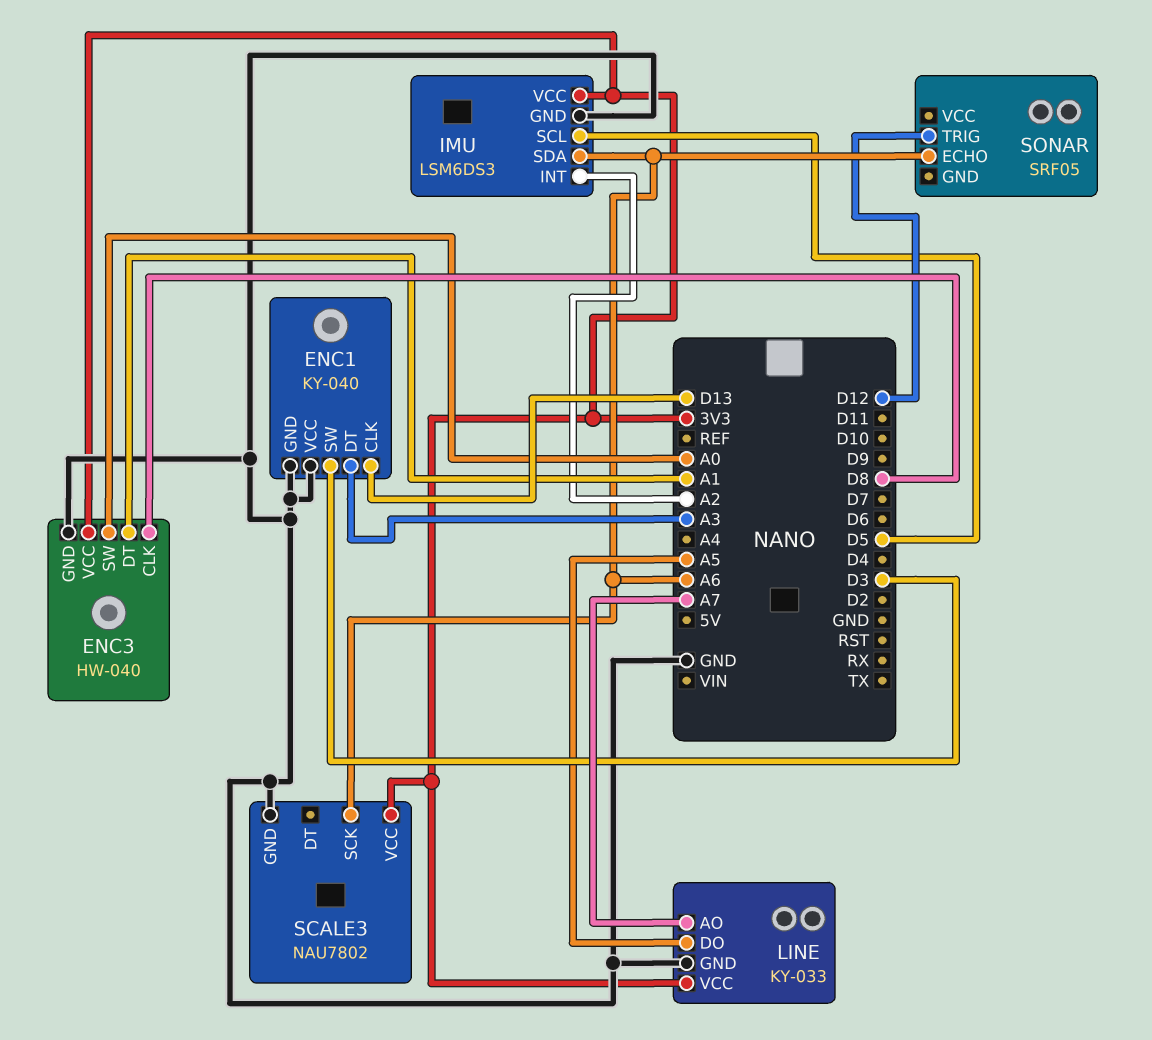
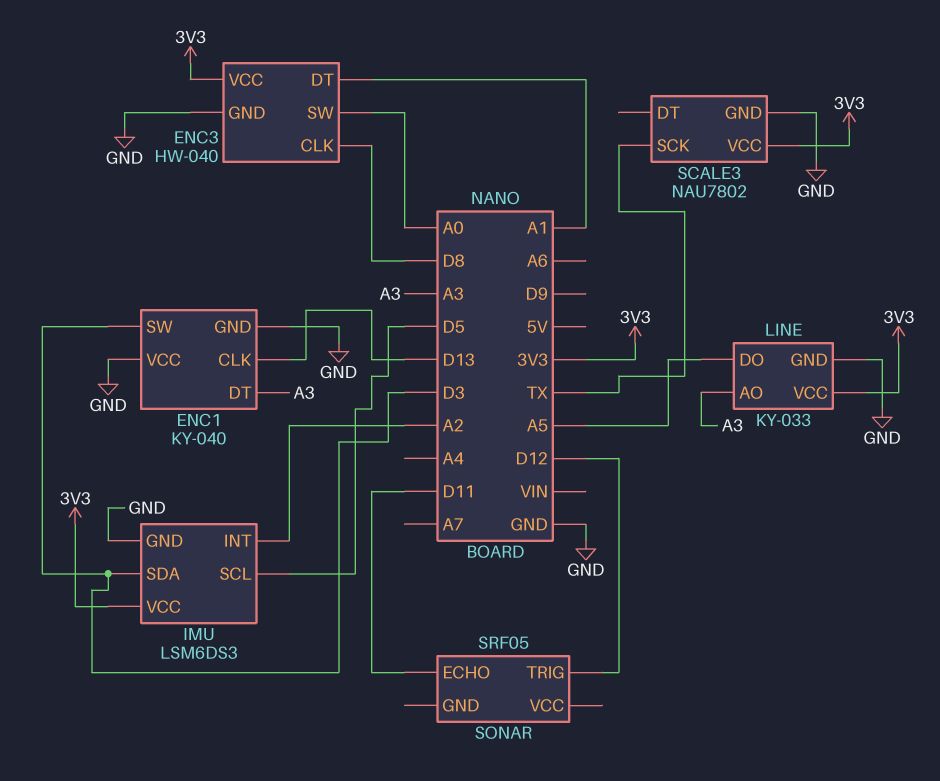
IMU pin SDA: A6 -> D3
LINE pin AO: A7 -> A3
SCALE3 pin SCK: A6 -> TX
SONAR pin ECHO: A6 -> D11

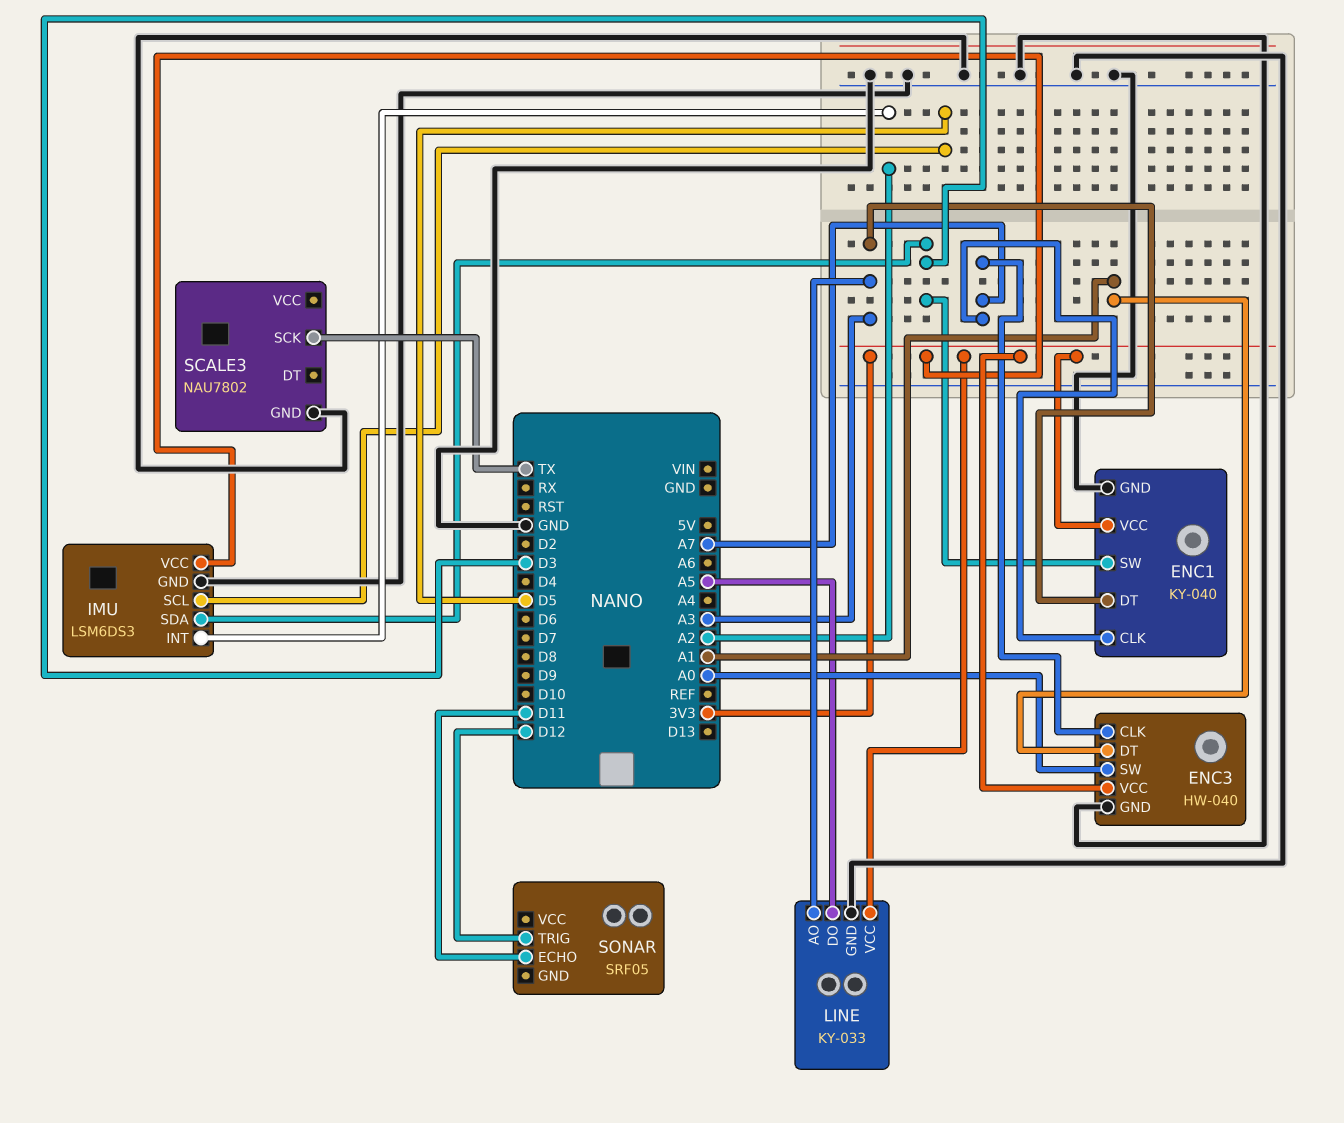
ENC1 pin CLK: D13 -> A7
ENC1 pin VCC: GND -> 3V3
ENC3 pin CLK: D8 -> A7
SCALE3 pin VCC: 3V3 -> none

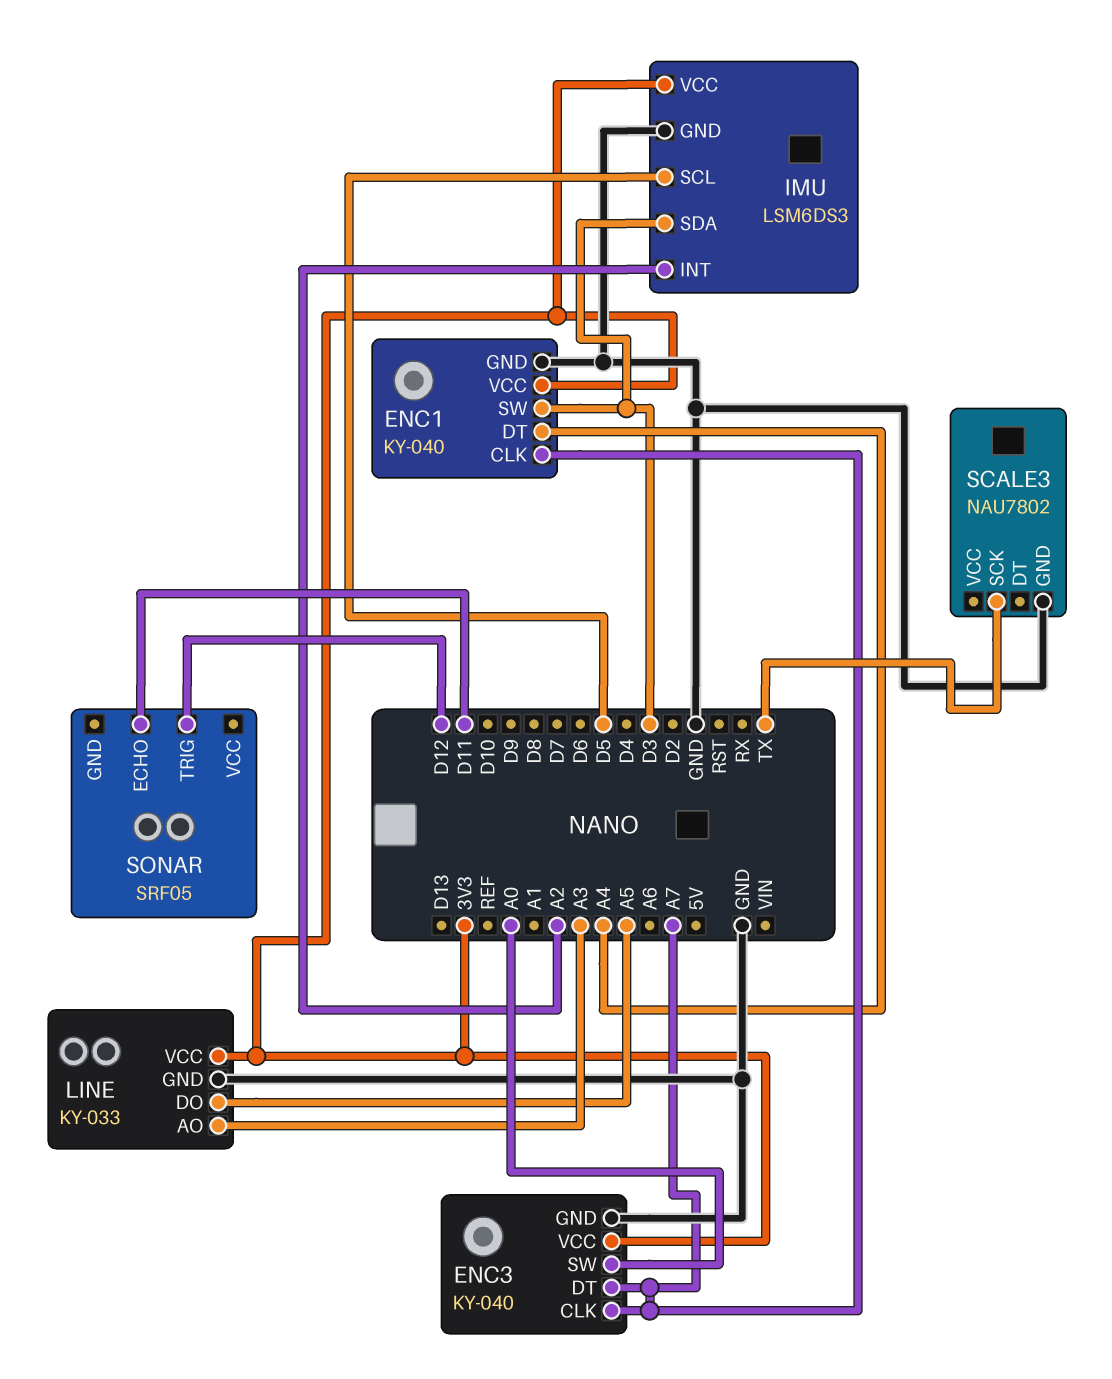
ENC1 pin DT: A3 -> A4
ENC3: HW-040 -> KY-040
ENC3 pin DT: A1 -> A7

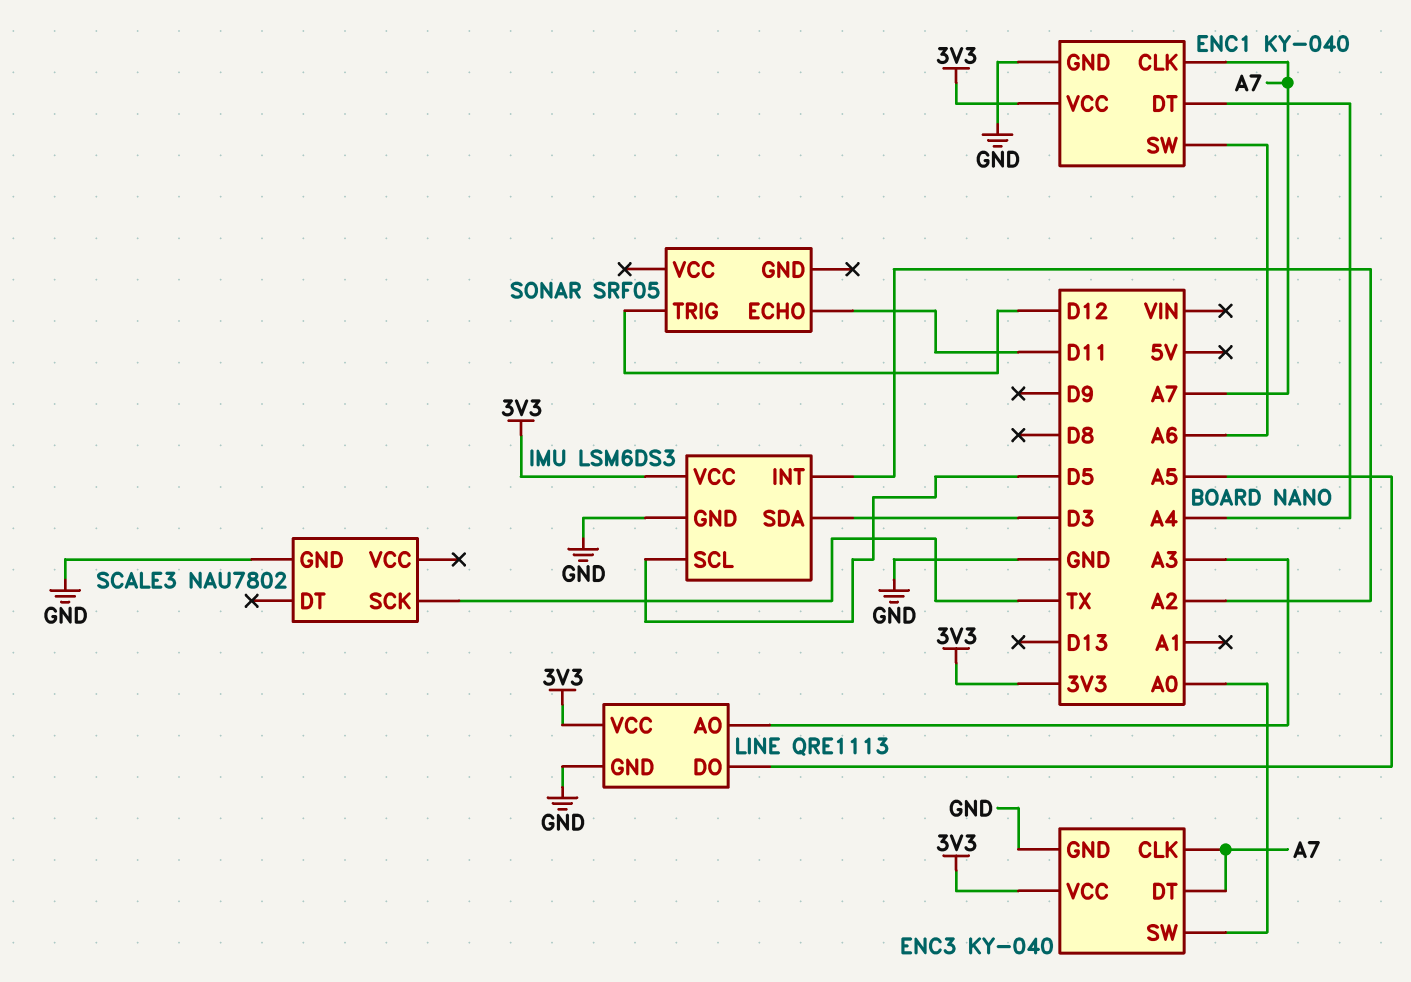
ENC1 pin SW: D3 -> A6
LINE: KY-033 -> QRE1113

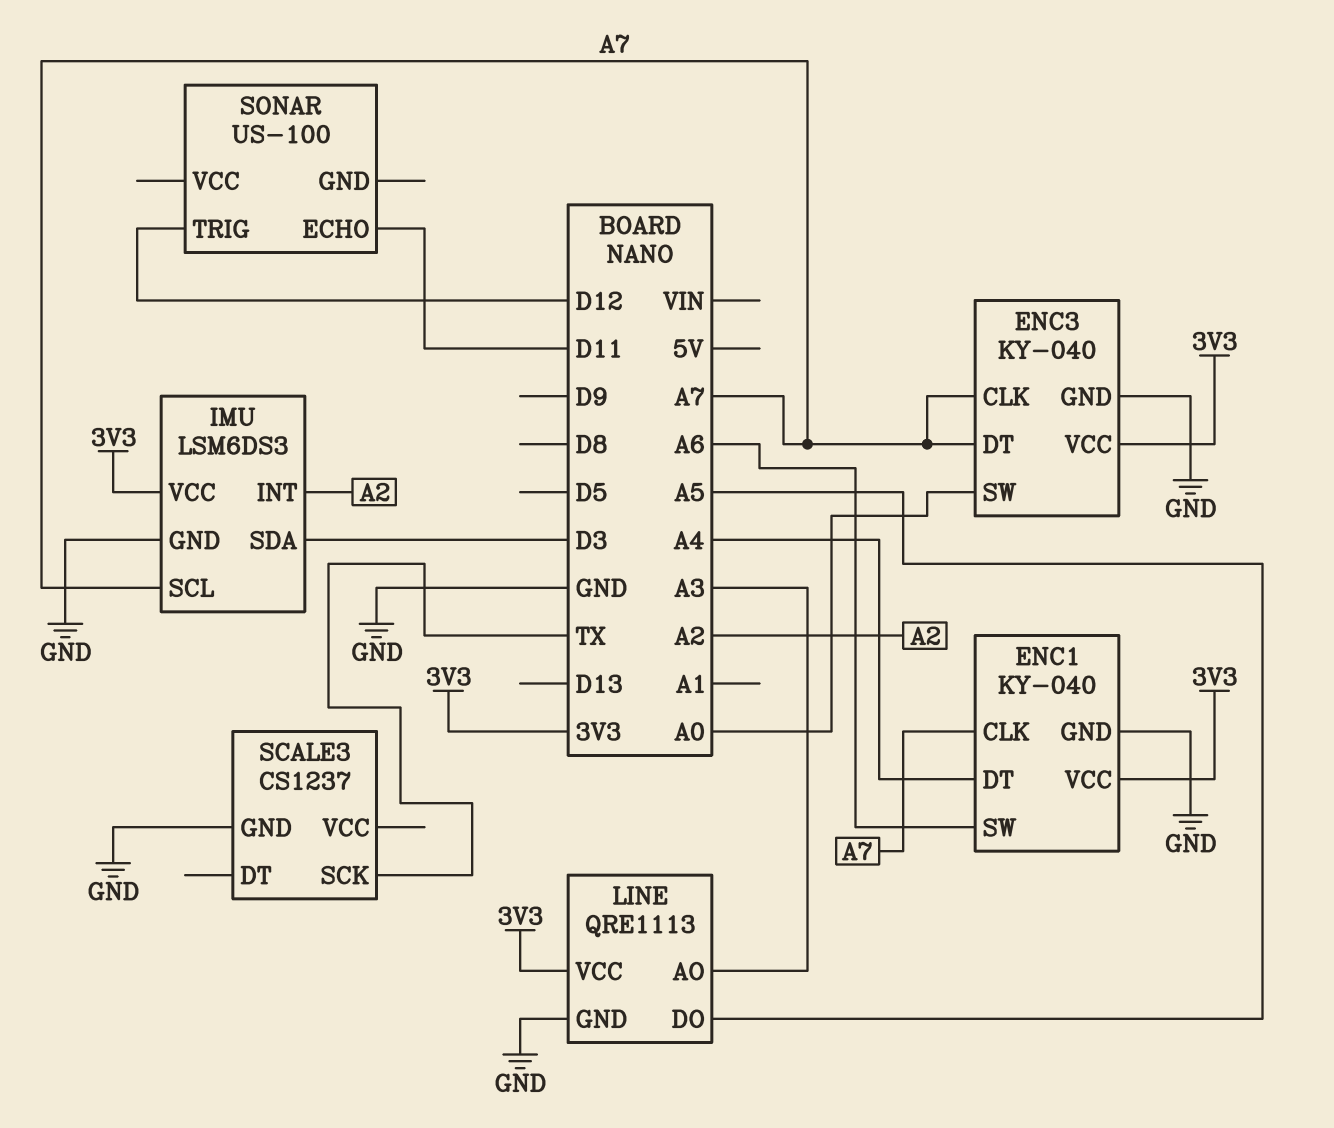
IMU pin SCL: D5 -> A7
SCALE3: NAU7802 -> CS1237
SONAR: SRF05 -> US-100

